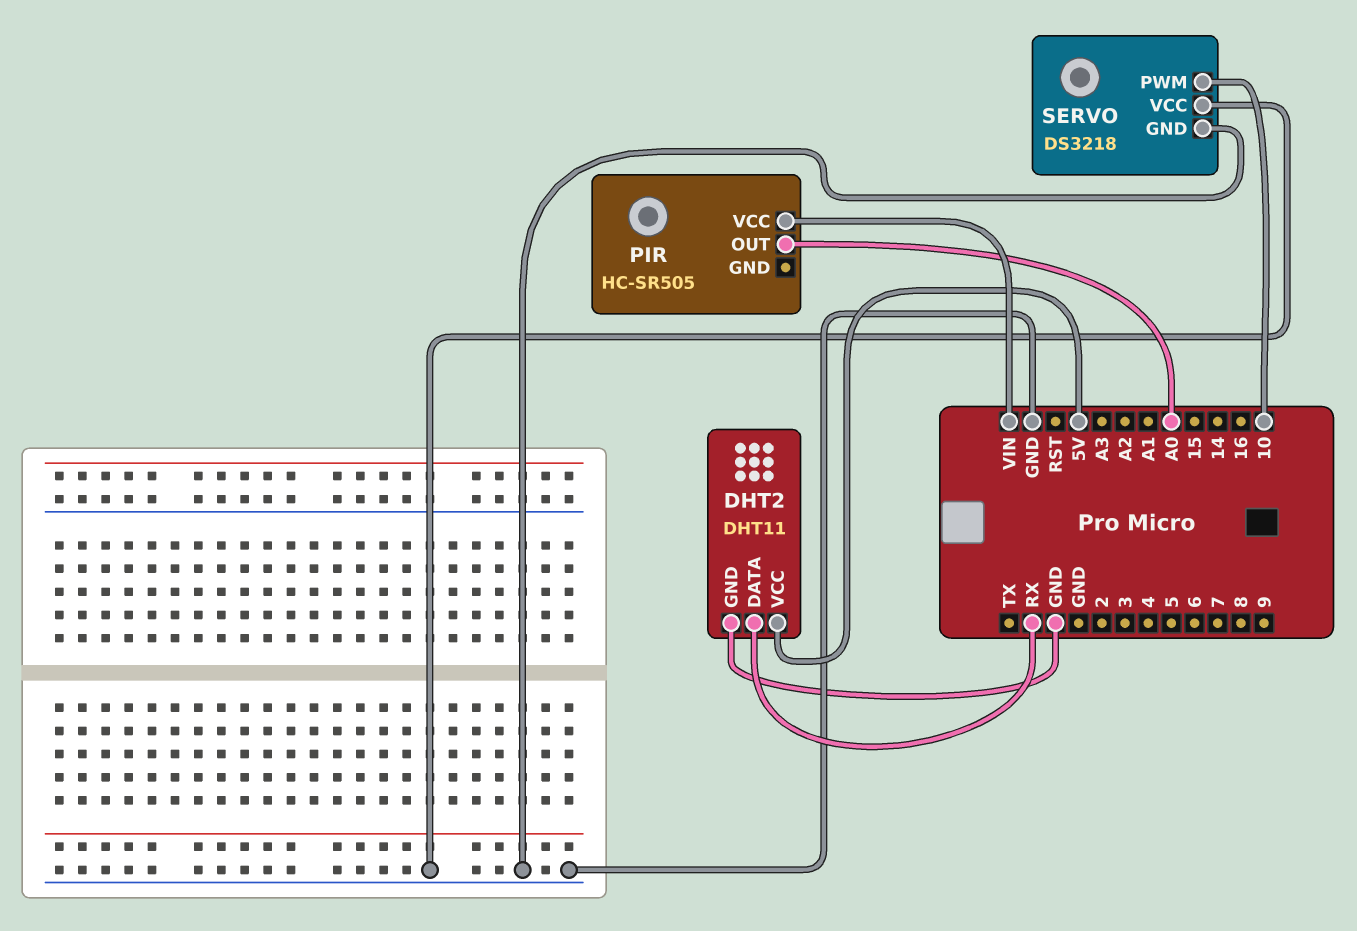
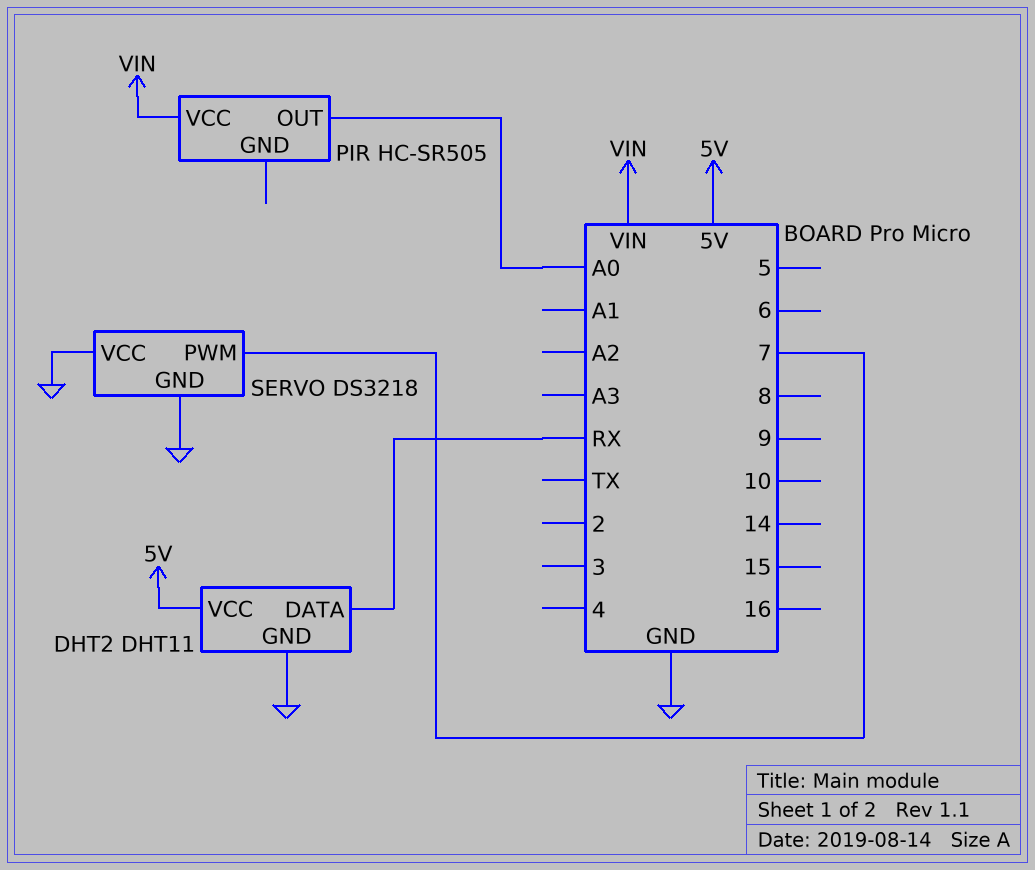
SERVO pin PWM: 10 -> 7

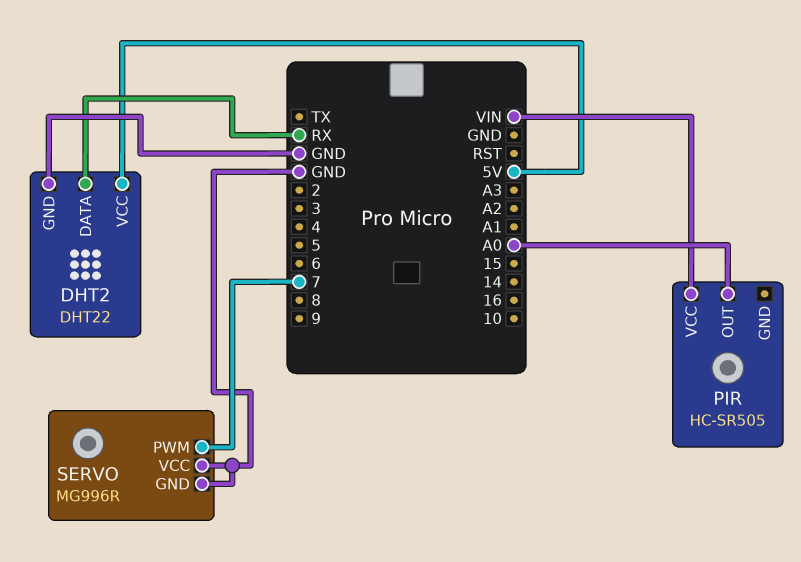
DHT2: DHT11 -> DHT22
SERVO: DS3218 -> MG996R

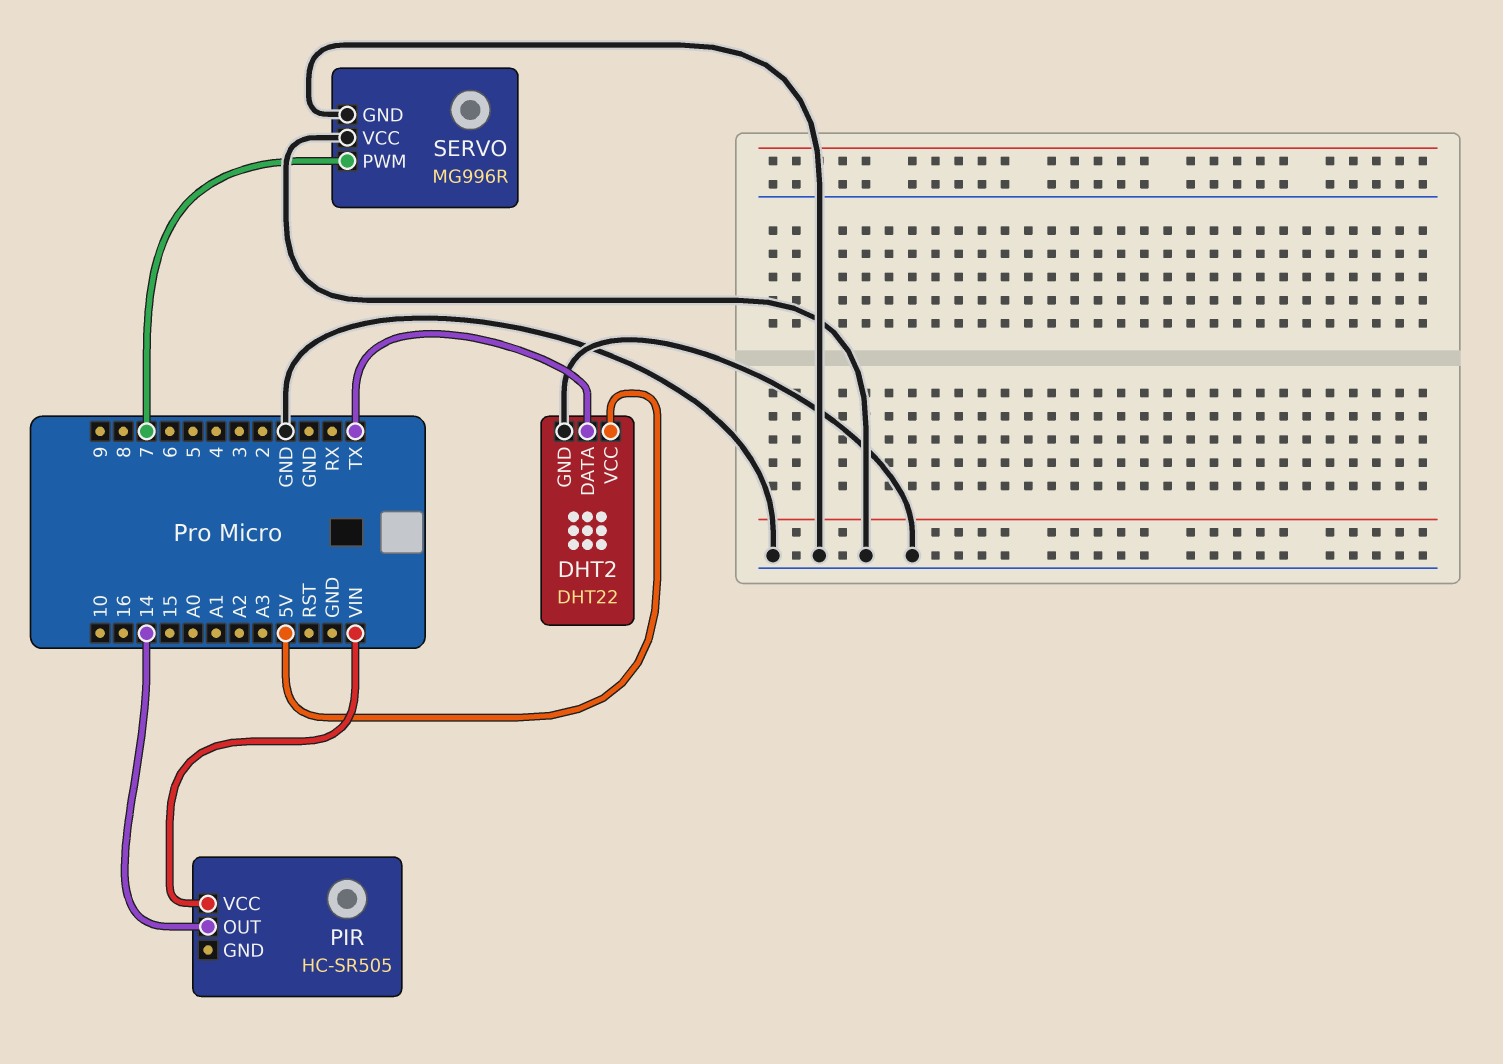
DHT2 pin DATA: RX -> TX
PIR pin OUT: A0 -> 14

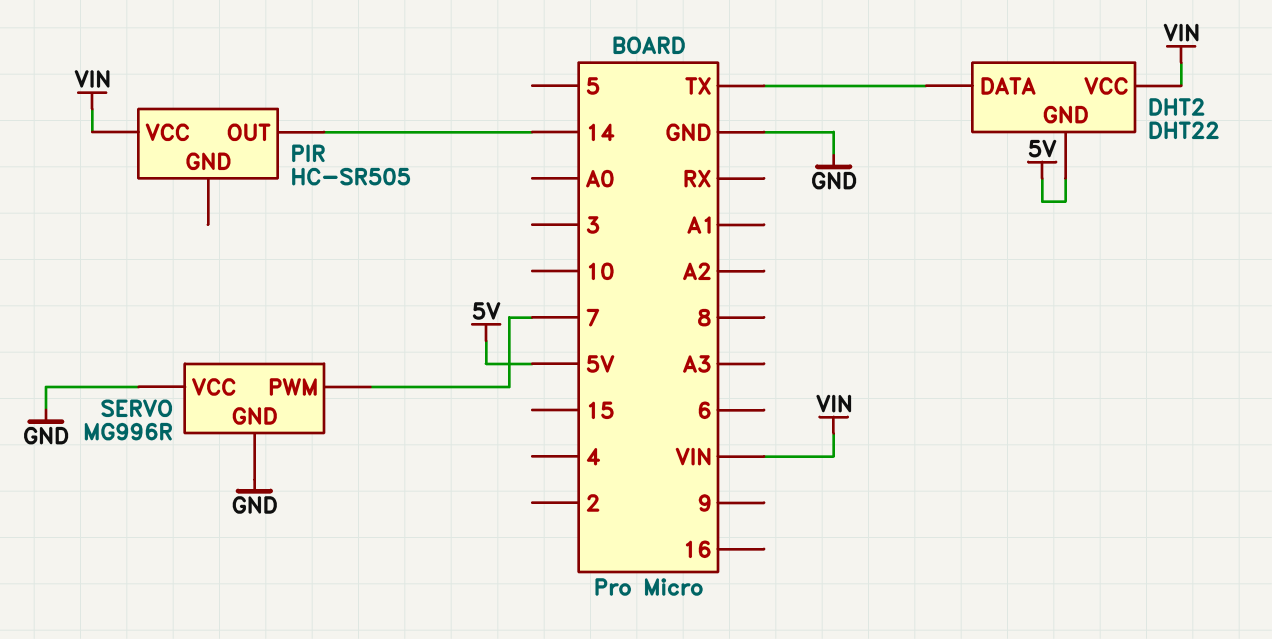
DHT2 pin GND: GND -> 5V
DHT2 pin VCC: 5V -> VIN

